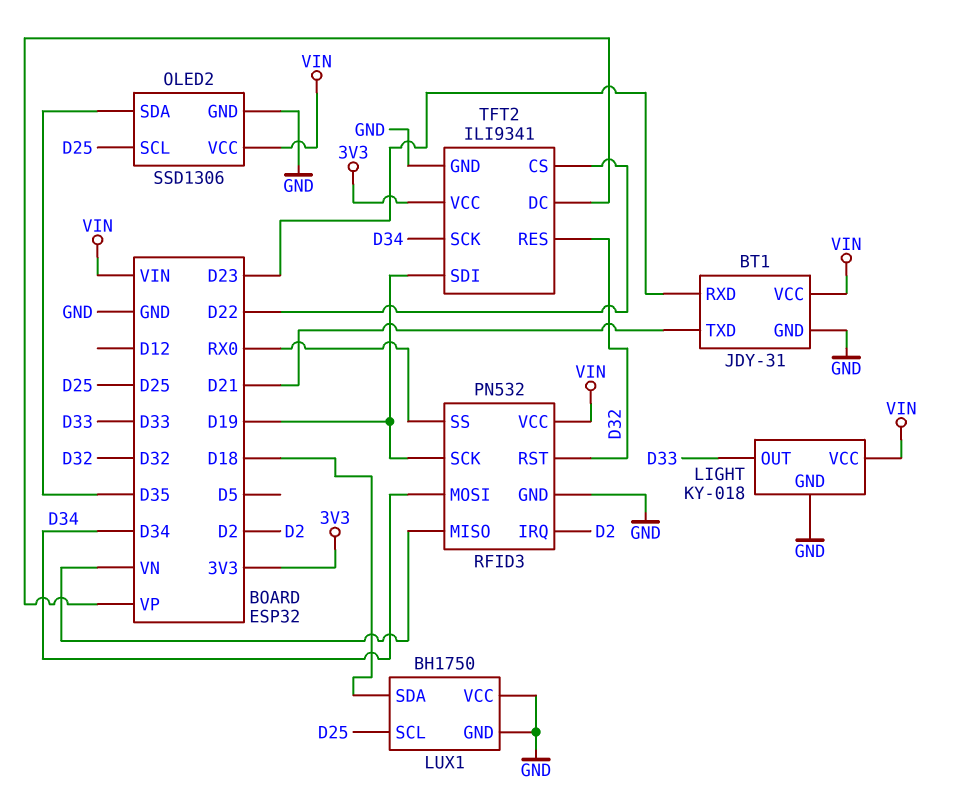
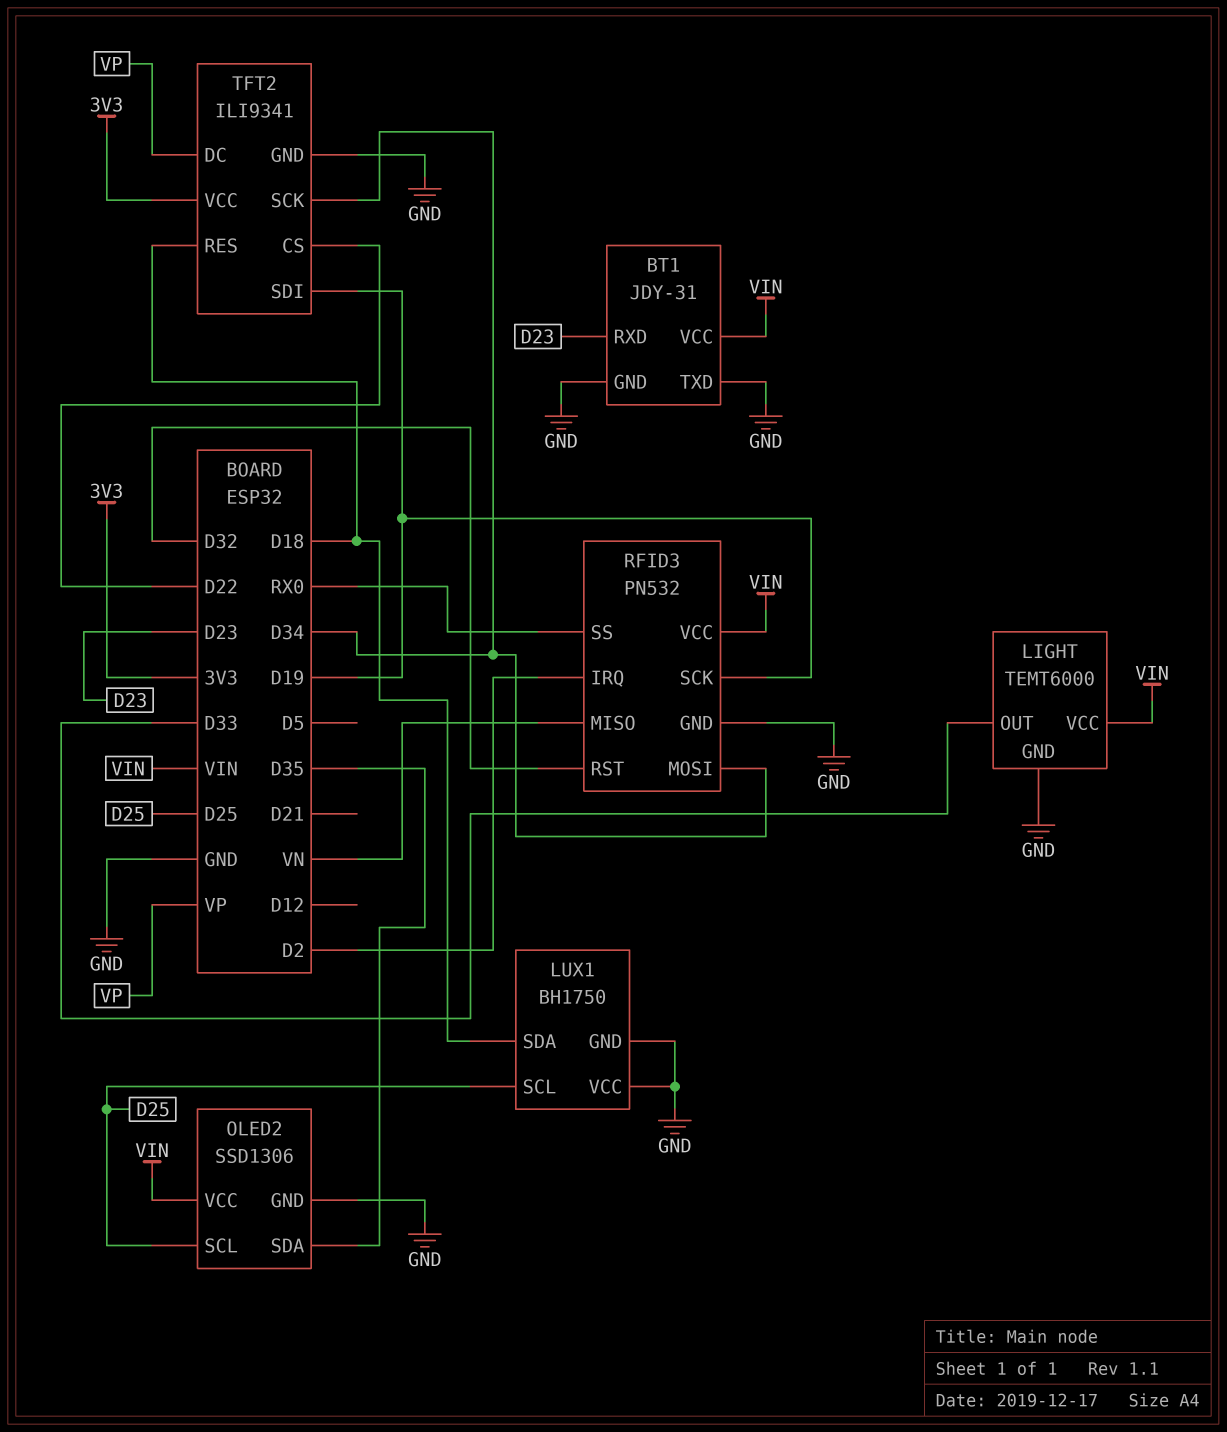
BT1 pin TXD: D21 -> GND
LIGHT: KY-018 -> TEMT6000
TFT2 pin RES: D32 -> D18

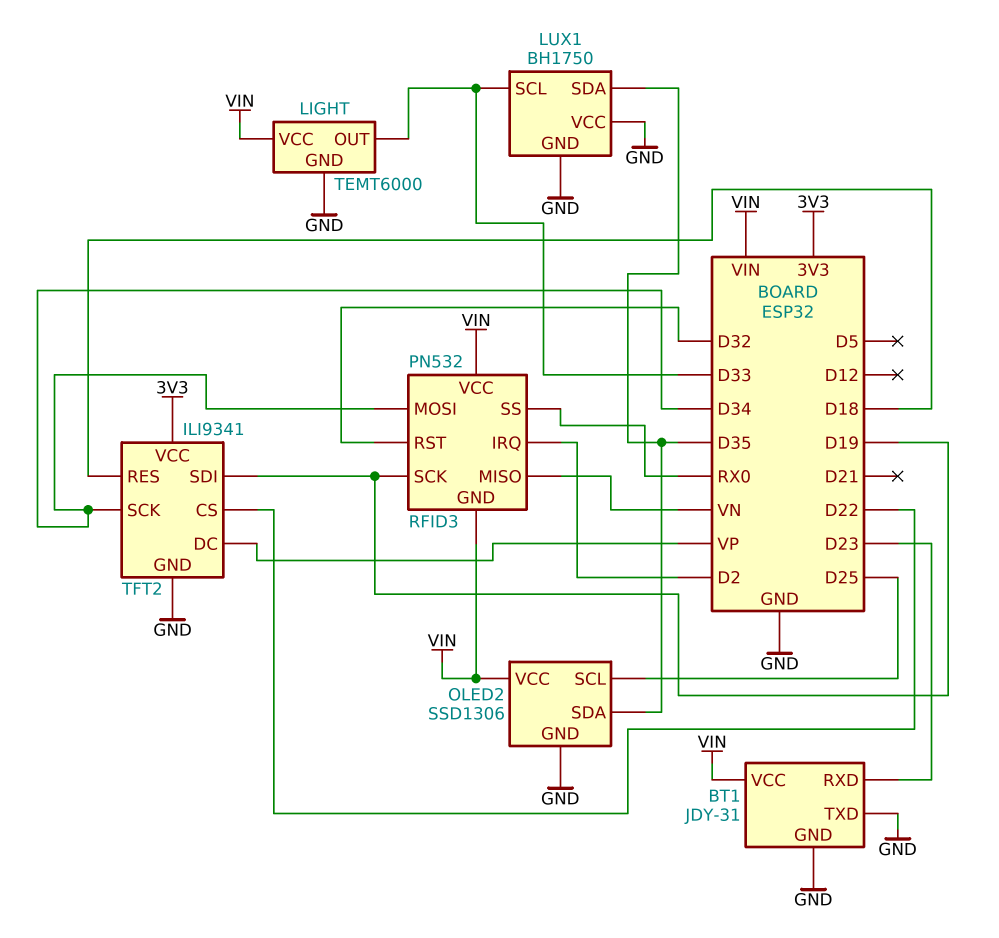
LUX1 pin SCL: D25 -> D33
LUX1 pin SDA: D18 -> D35
RFID3 pin GND: GND -> VIN

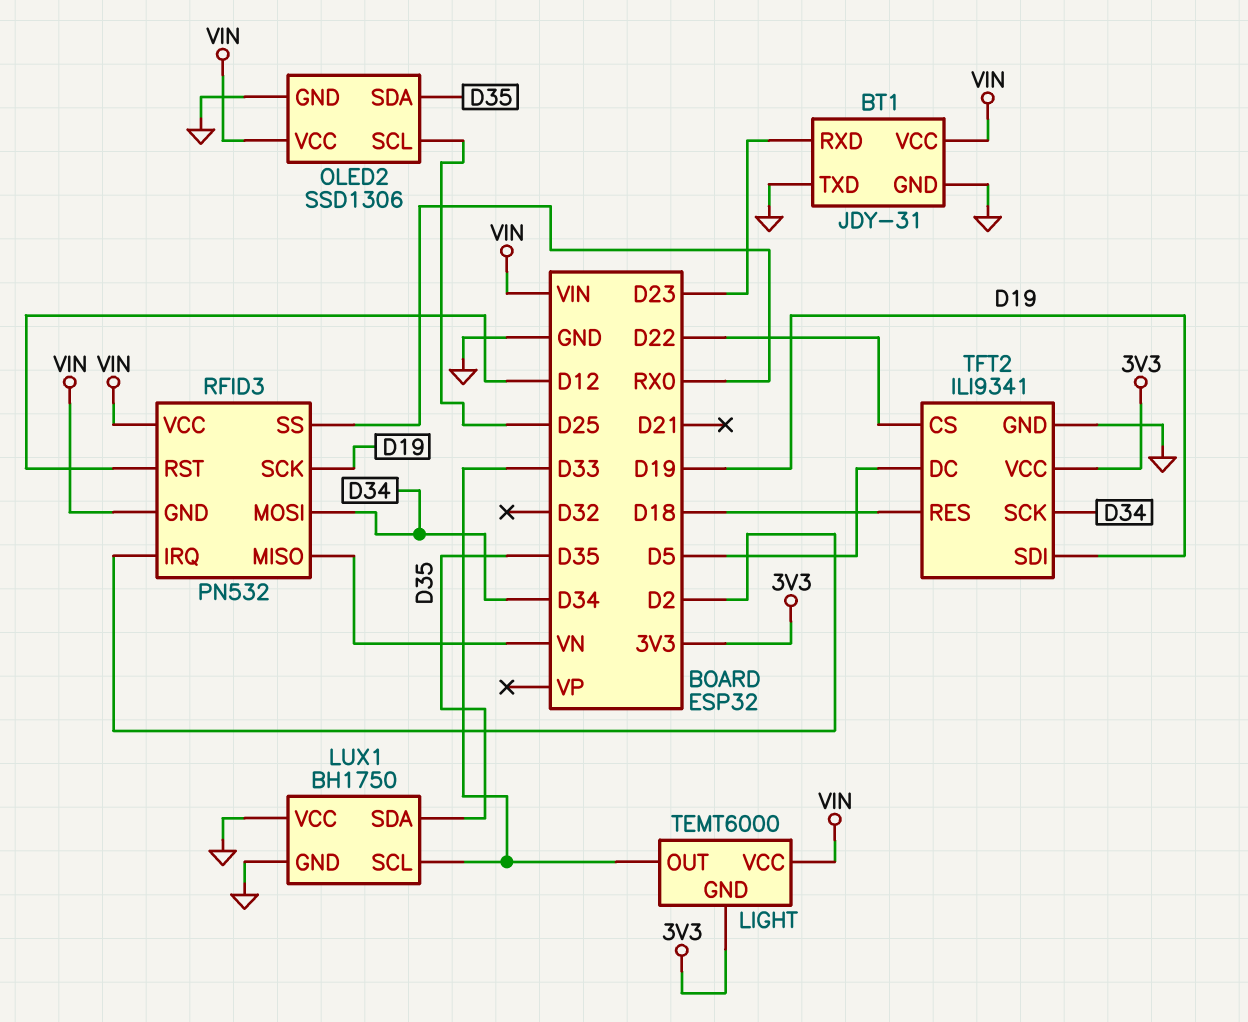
LIGHT pin GND: GND -> 3V3
RFID3 pin RST: D32 -> D12
TFT2 pin DC: VP -> D5

